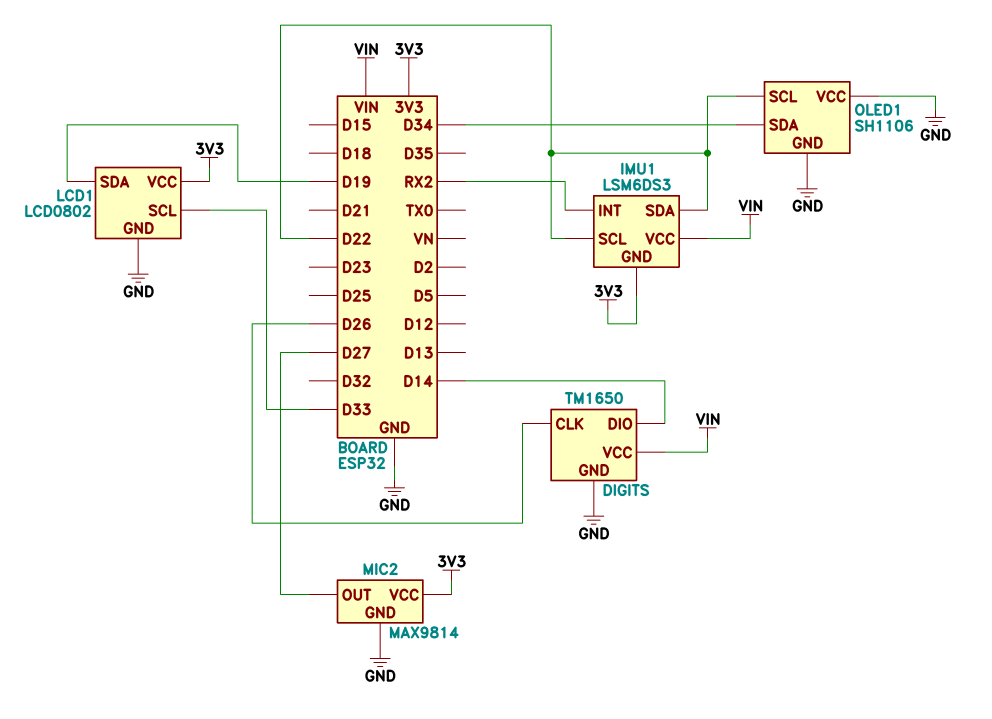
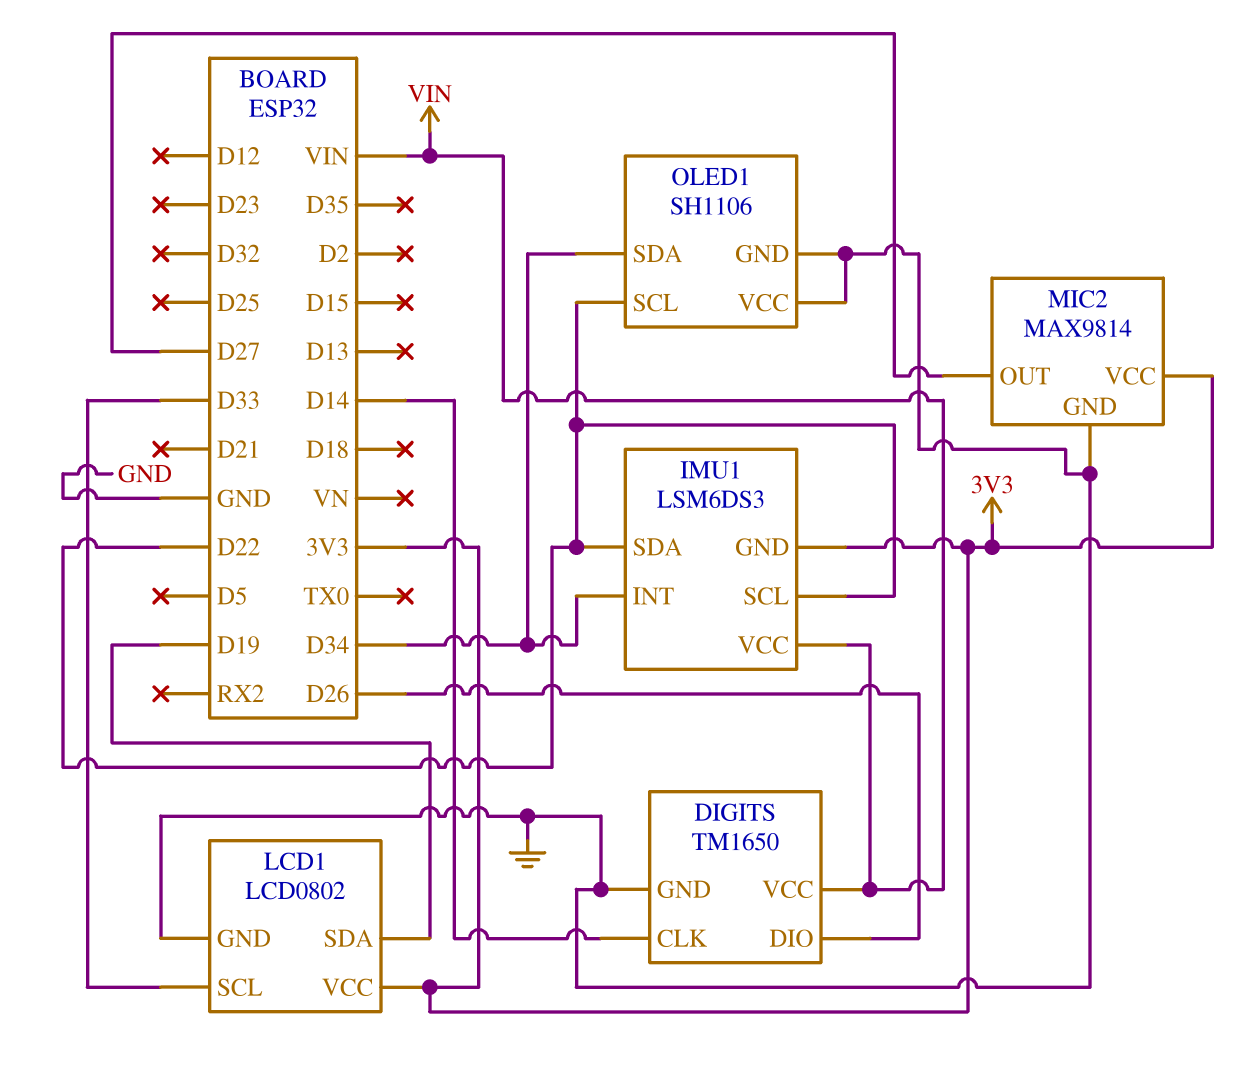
DIGITS pin CLK: D26 -> D14
DIGITS pin DIO: D14 -> D26
IMU1 pin INT: RX2 -> D34

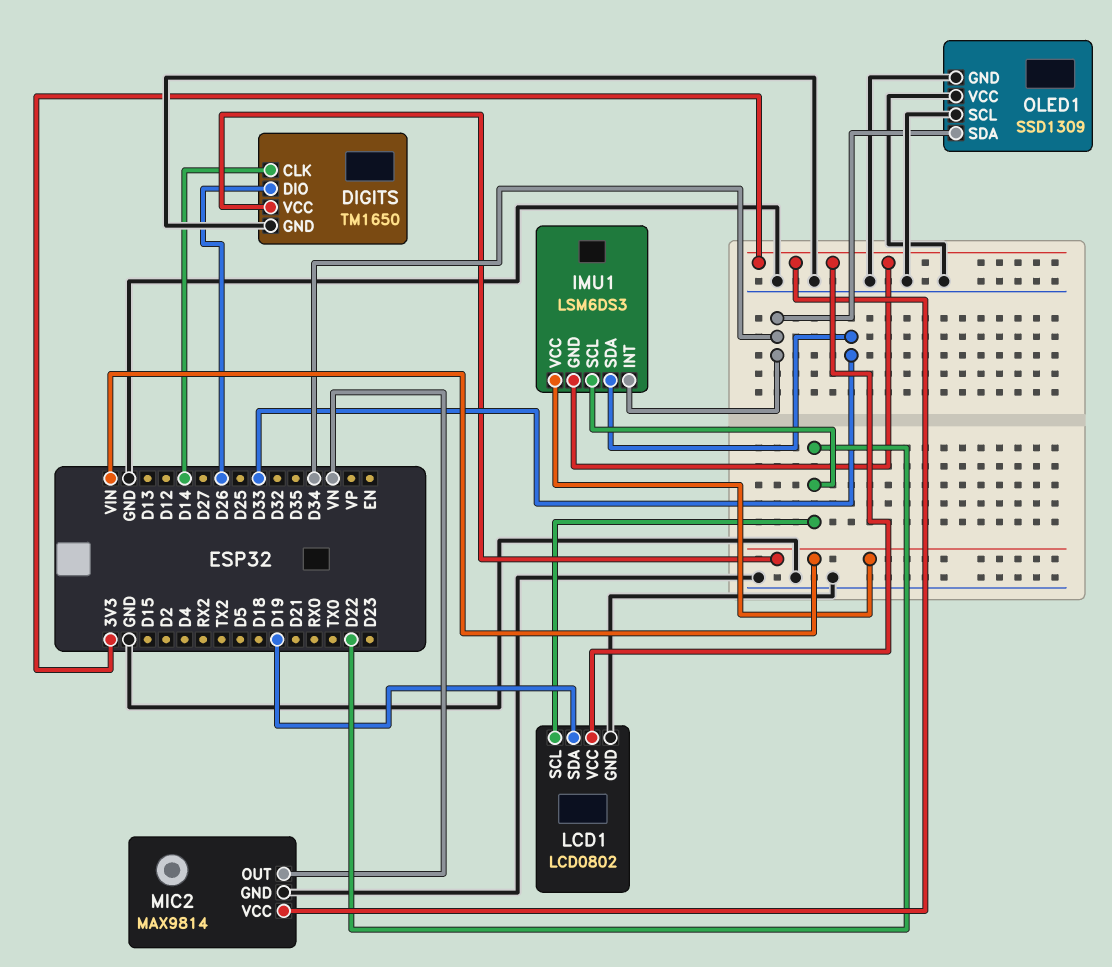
IMU1 pin SDA: D22 -> D33
LCD1 pin SCL: D33 -> D22
MIC2 pin OUT: D27 -> VN
OLED1: SH1106 -> SSD1309
OLED1 pin SCL: D22 -> GND

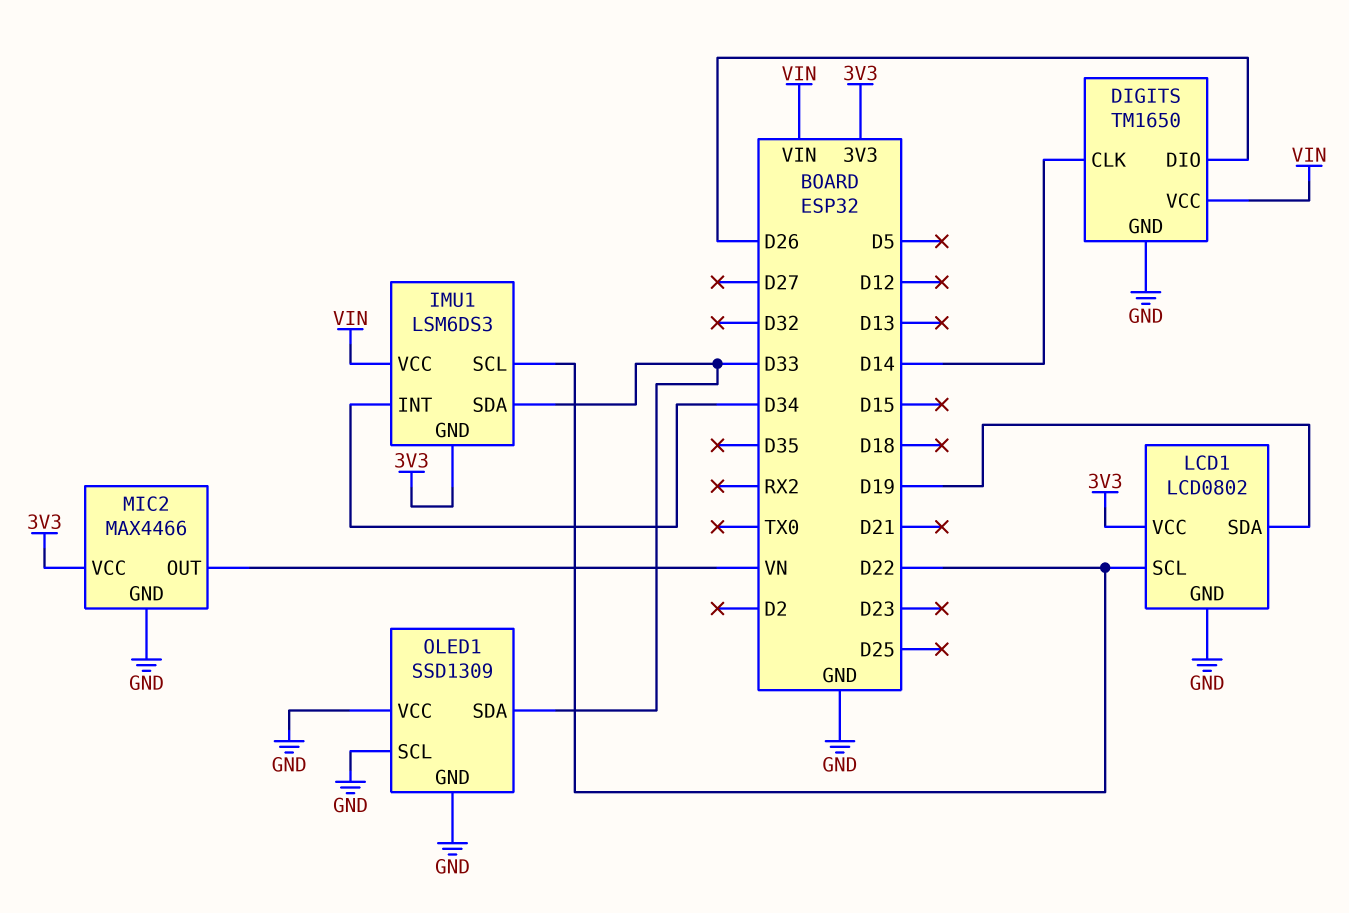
MIC2: MAX9814 -> MAX4466
OLED1 pin SDA: D34 -> D33

